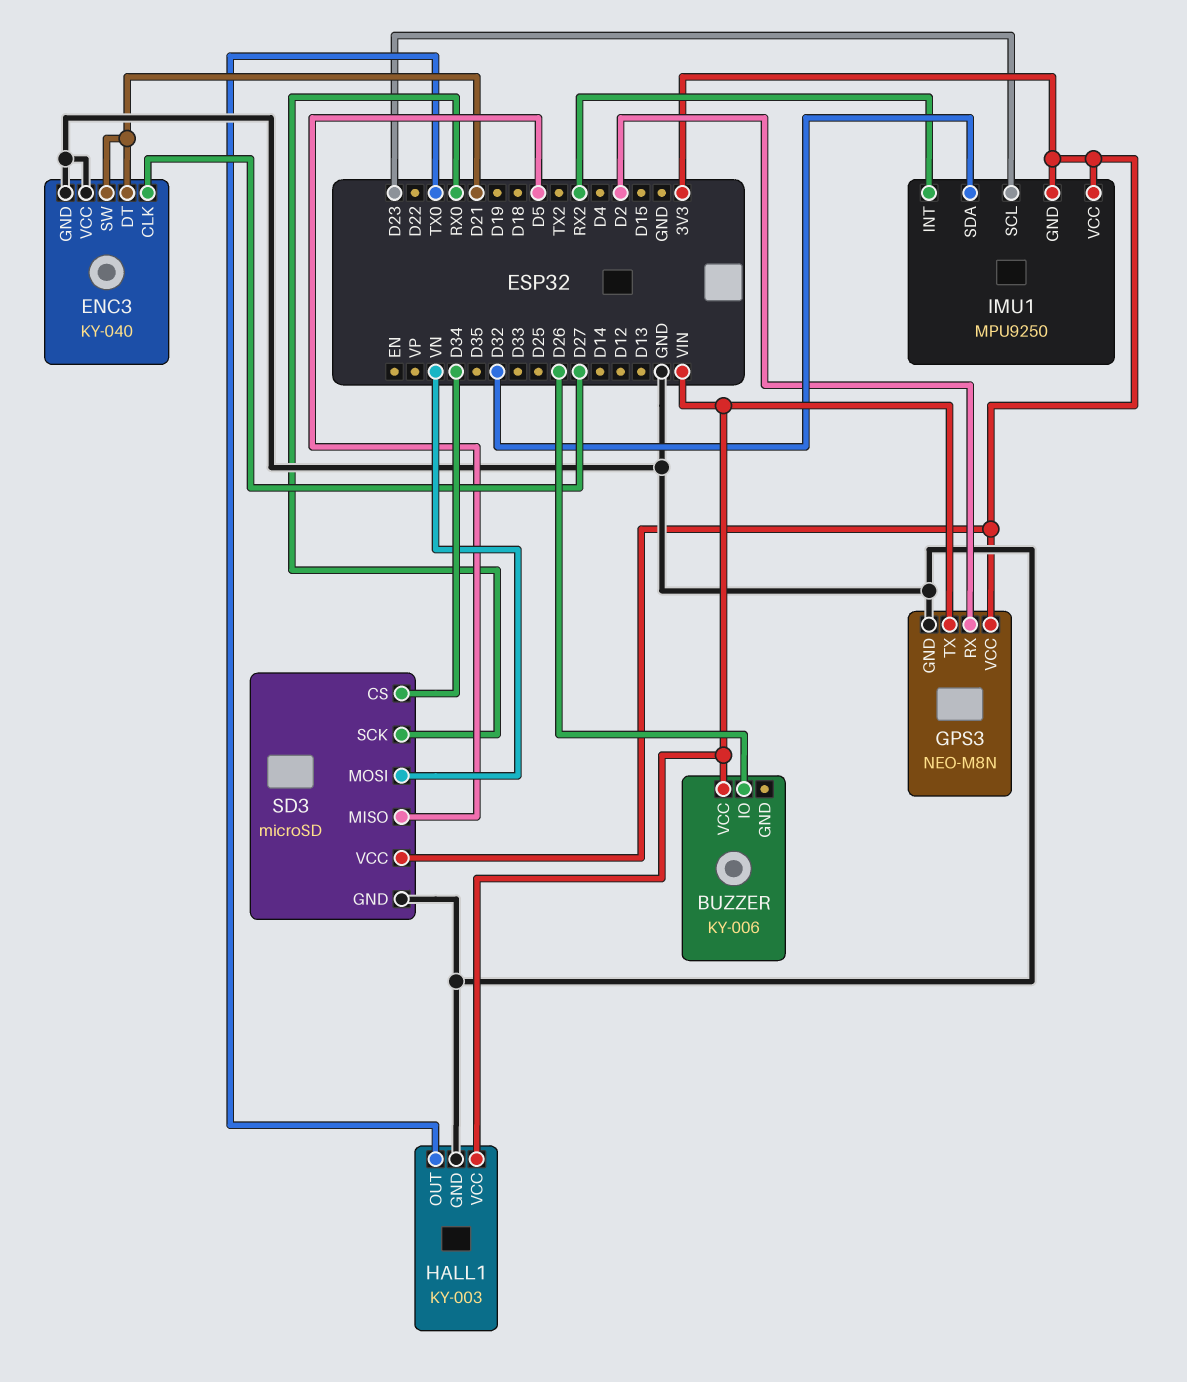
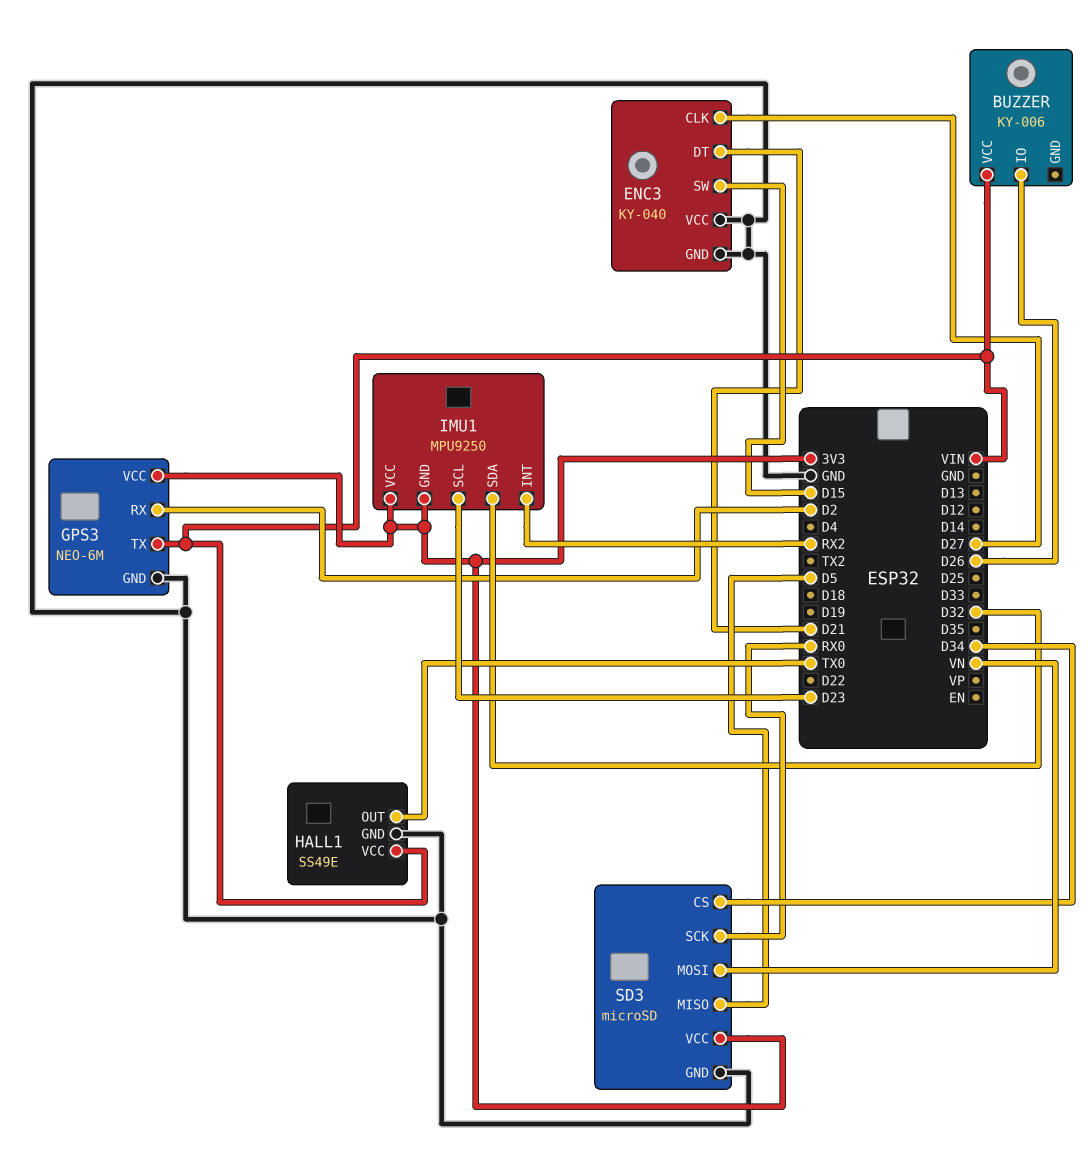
ENC3 pin SW: D21 -> D15
GPS3: NEO-M8N -> NEO-6M
HALL1: KY-003 -> SS49E

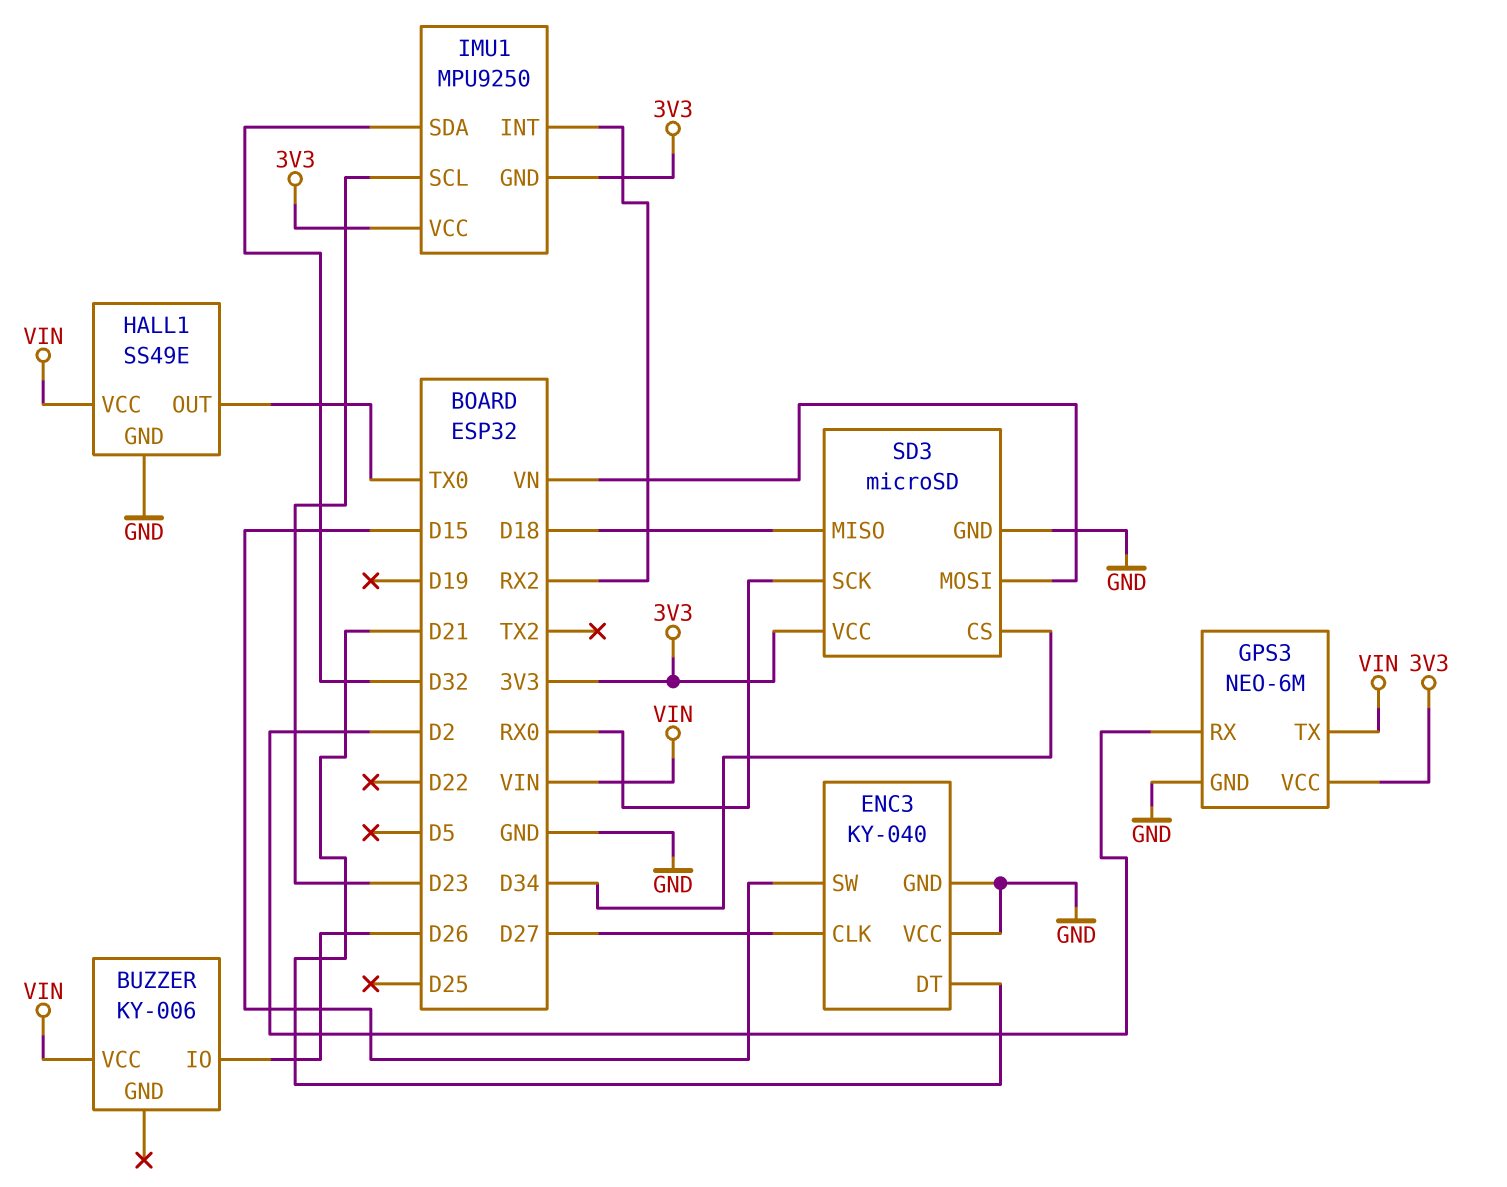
SD3 pin MISO: D5 -> D18

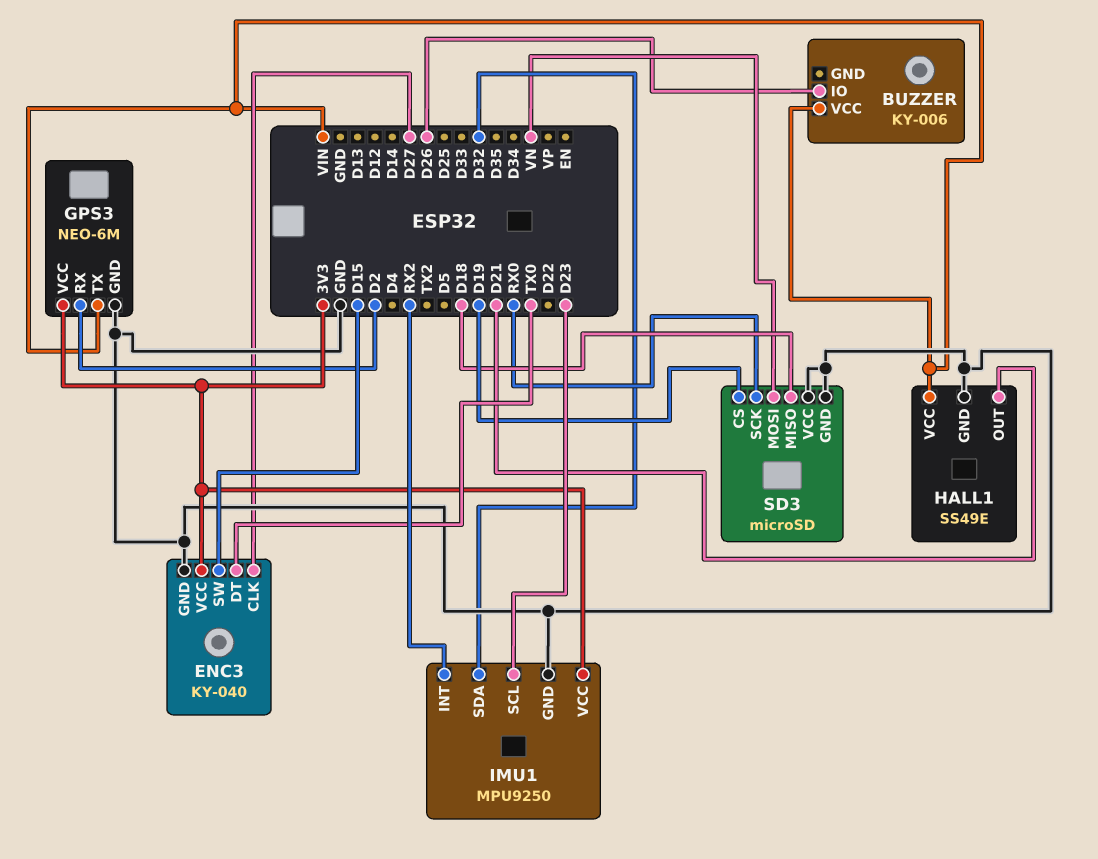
ENC3 pin DT: D21 -> TX0
ENC3 pin VCC: GND -> 3V3
HALL1 pin OUT: TX0 -> D21
IMU1 pin GND: 3V3 -> GND
SD3 pin CS: D34 -> D19
SD3 pin VCC: 3V3 -> GND

